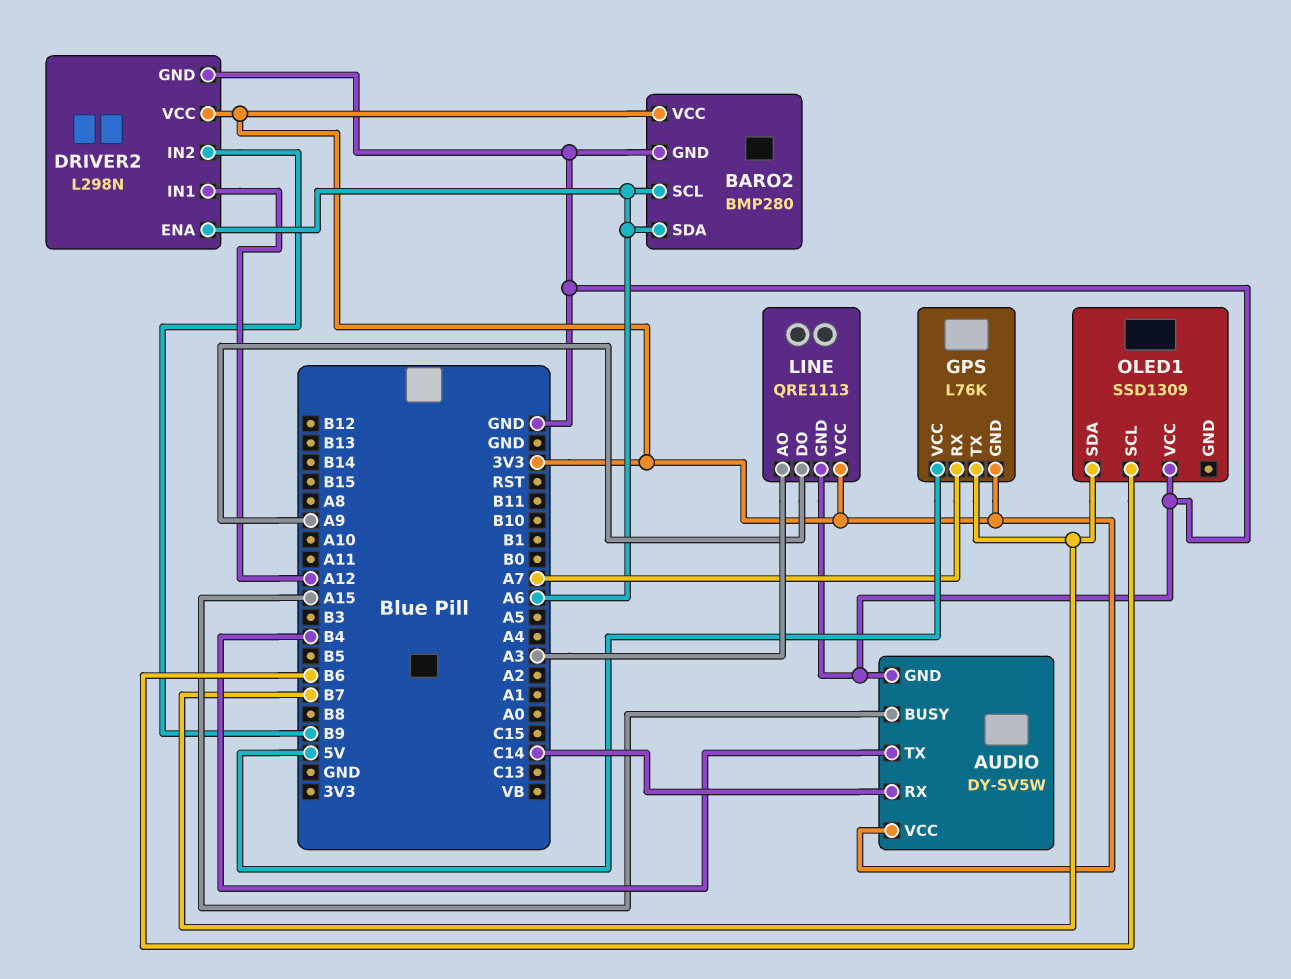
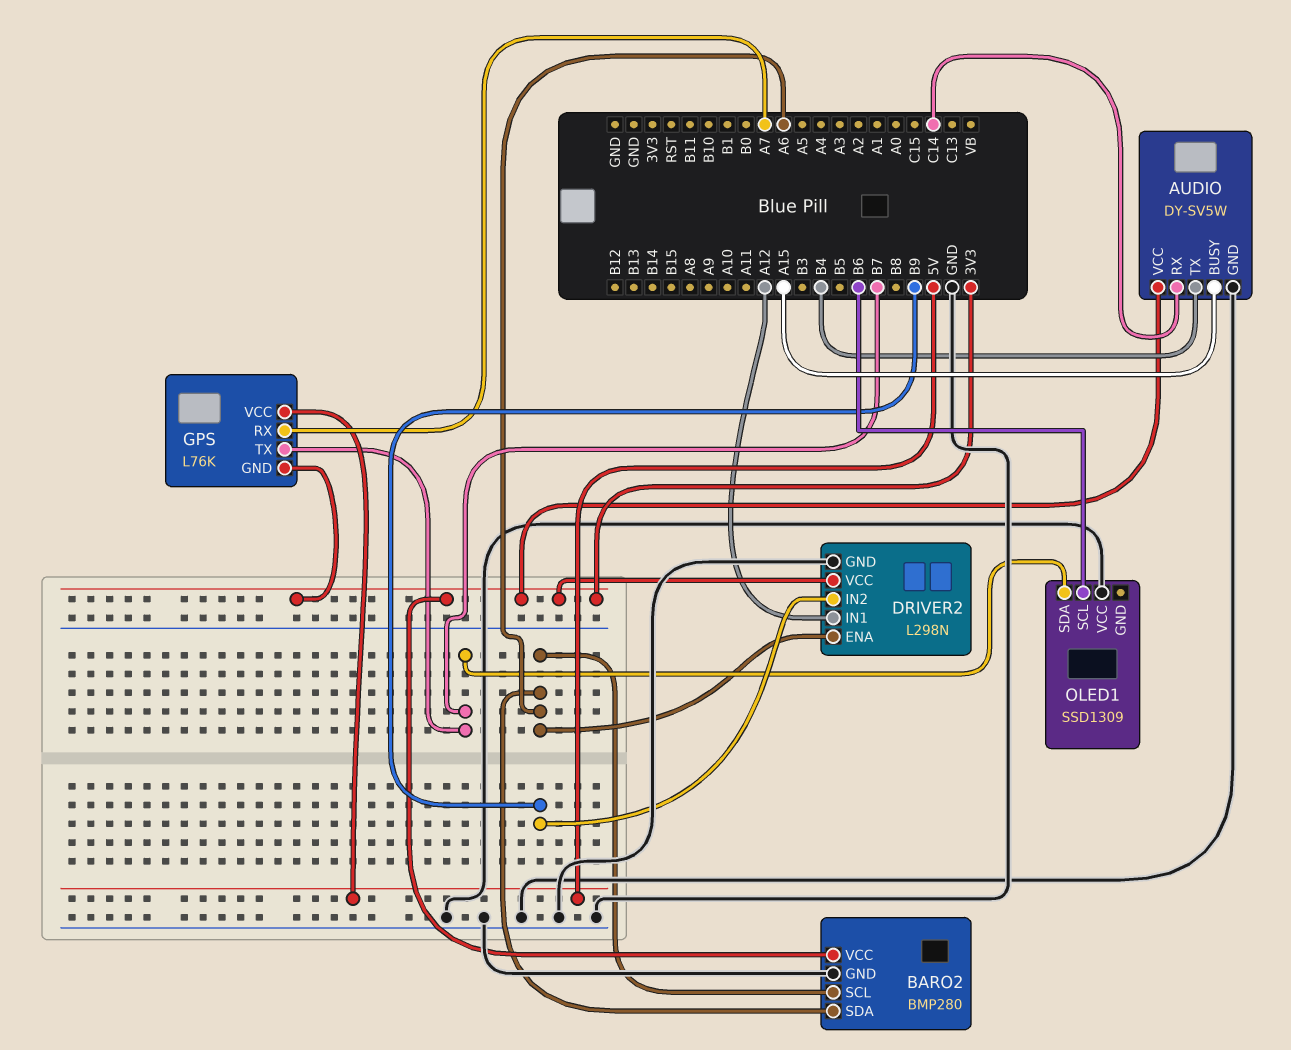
LINE: QRE1113 -> none
LINE pin AO: A3 -> none
LINE pin DO: A9 -> none
LINE pin GND: GND -> none
LINE pin VCC: 3V3 -> none

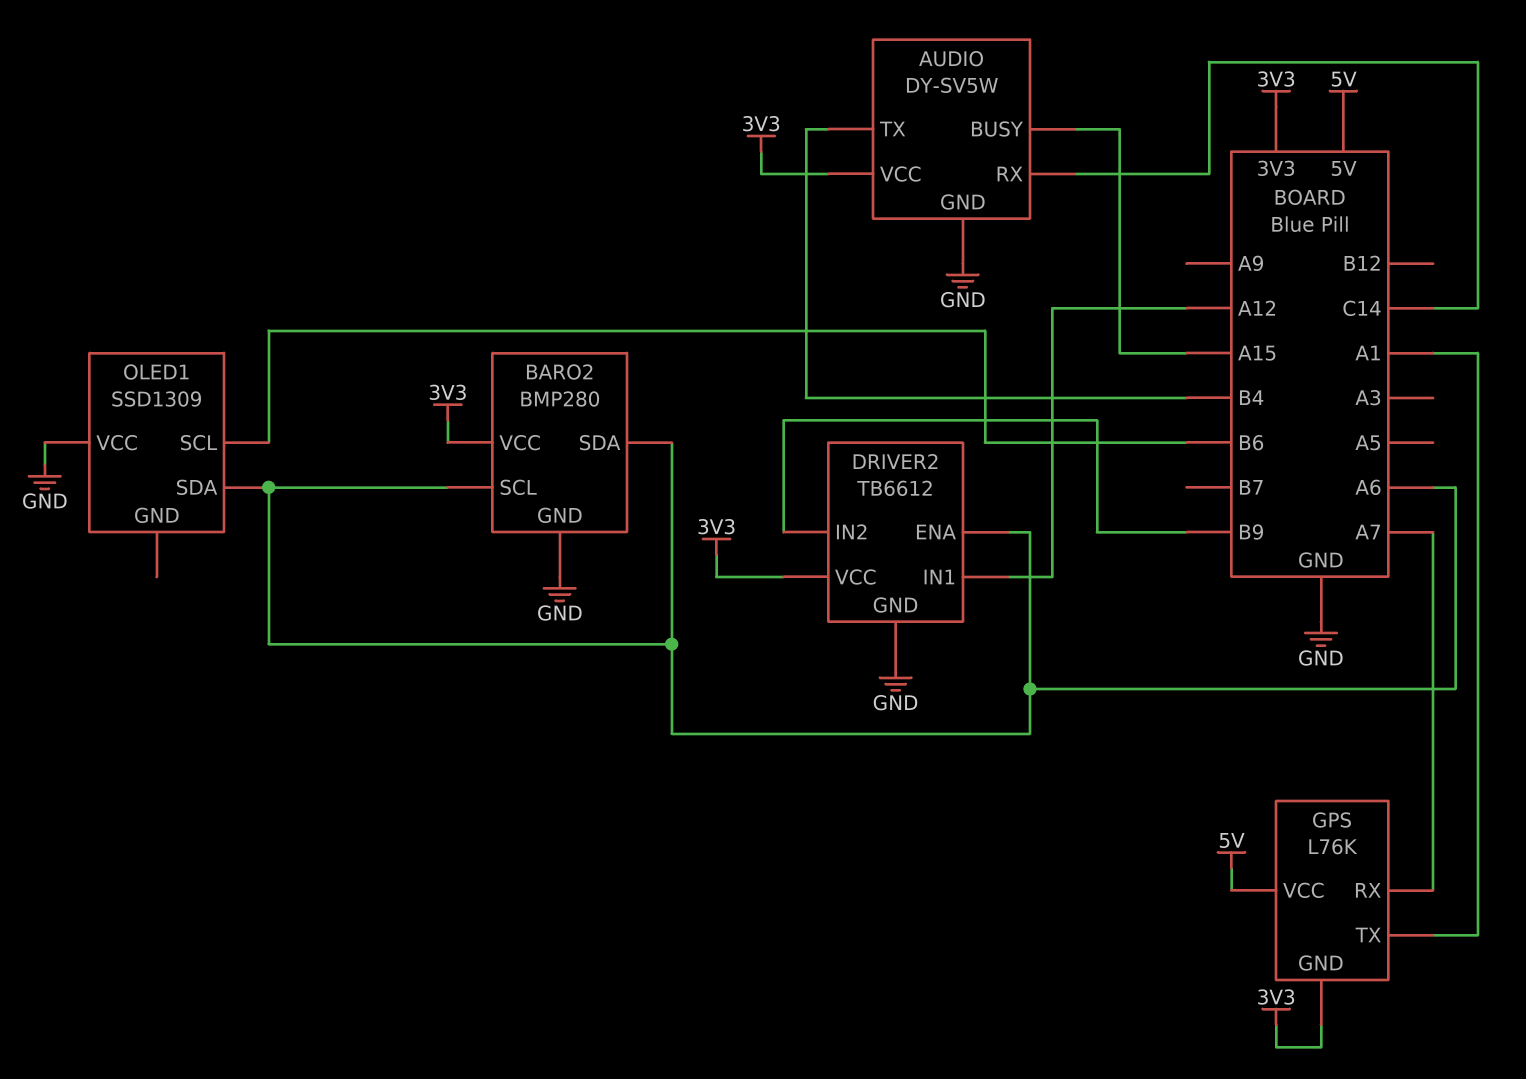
DRIVER2: L298N -> TB6612
GPS pin TX: B7 -> A1
OLED1 pin SDA: B7 -> A6

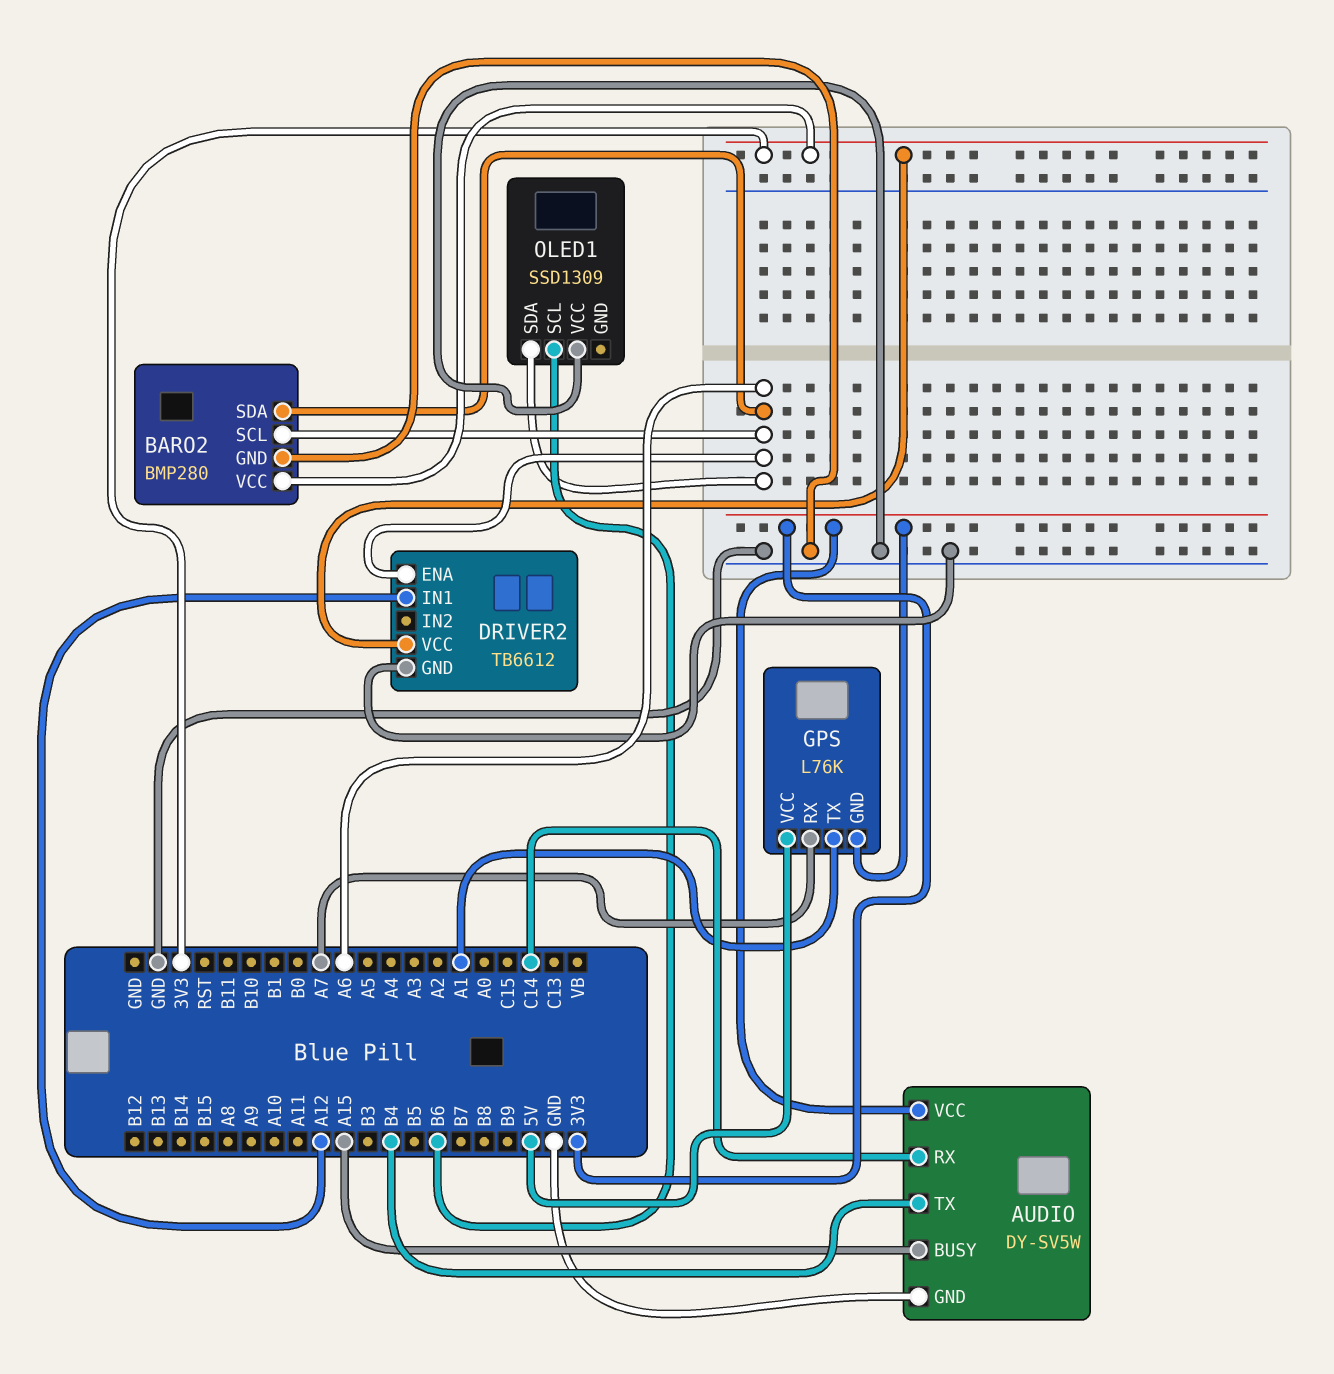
DRIVER2 pin IN2: B9 -> none

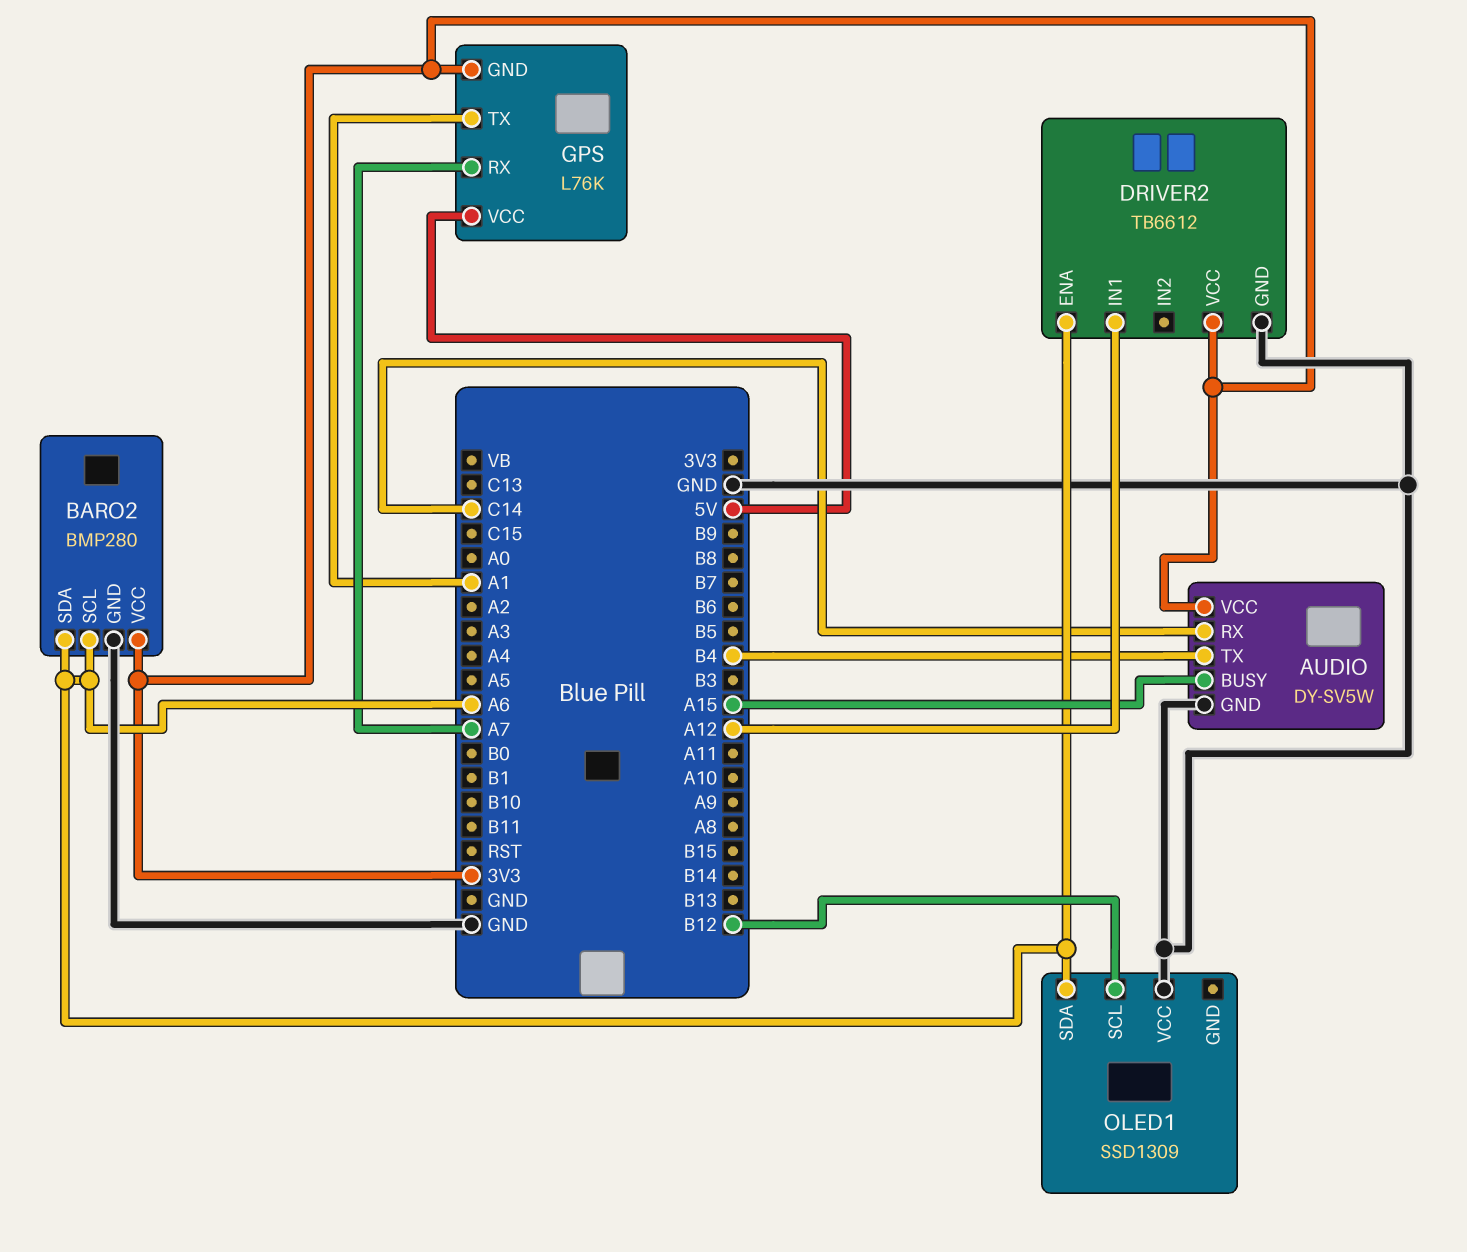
OLED1 pin SCL: B6 -> B12

